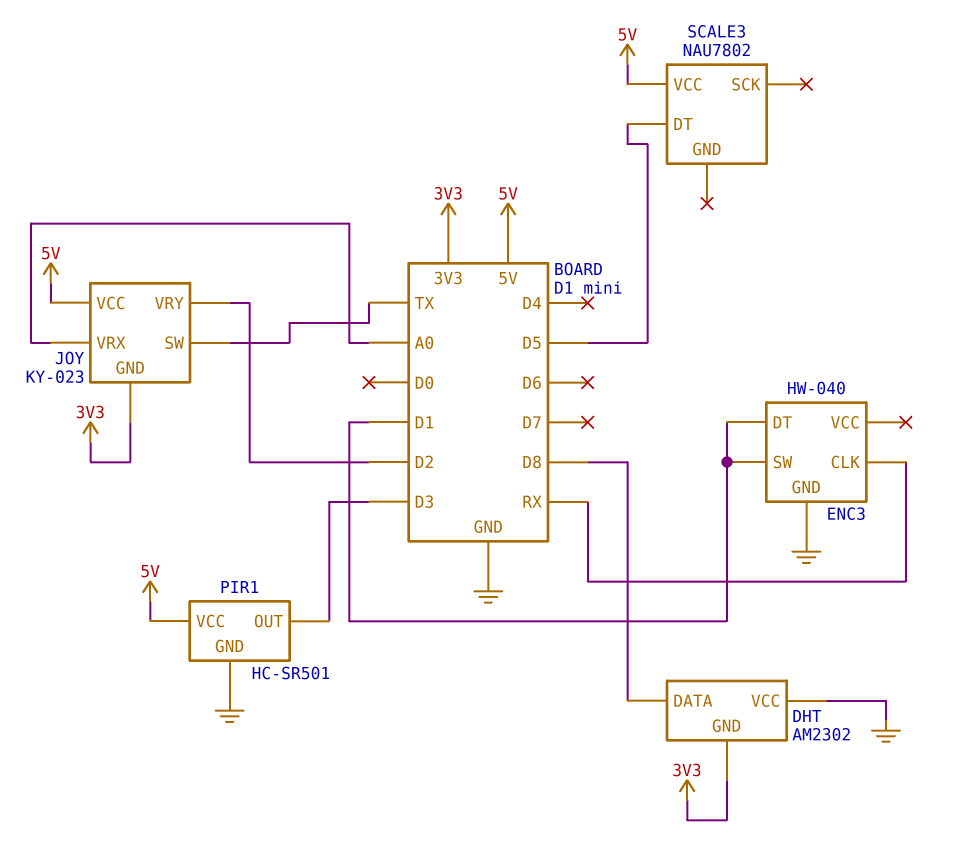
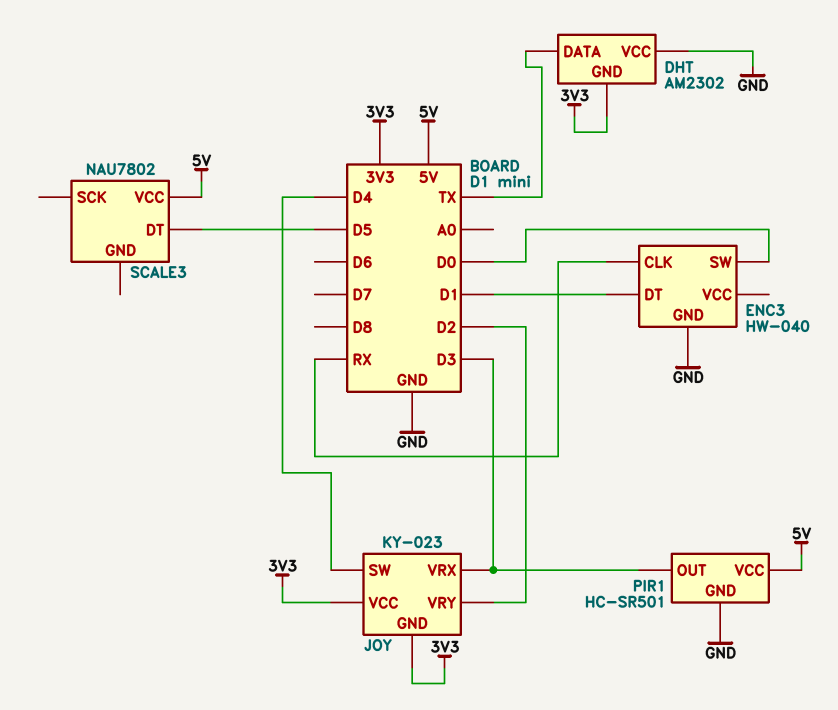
DHT pin DATA: D8 -> TX
ENC3 pin SW: D1 -> D0
JOY pin SW: TX -> D4
JOY pin VCC: 5V -> 3V3
JOY pin VRX: A0 -> D3

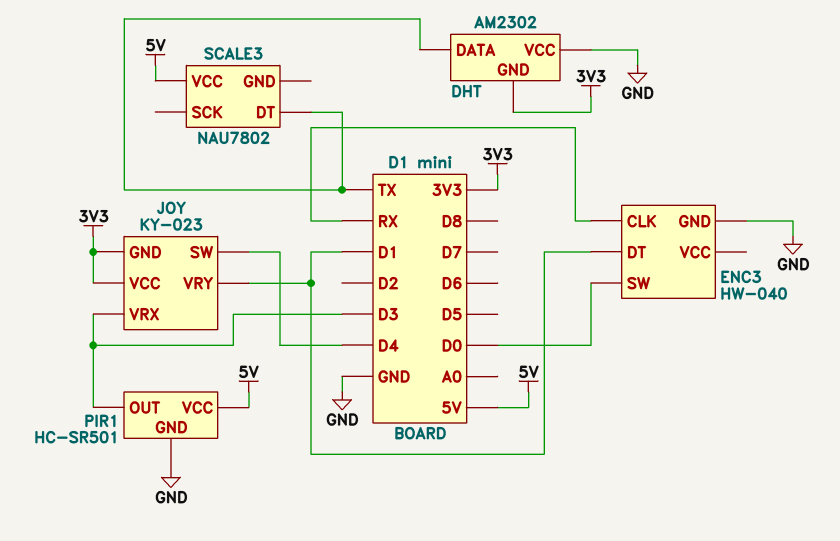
JOY pin VRY: D2 -> D1
SCALE3 pin DT: D5 -> TX

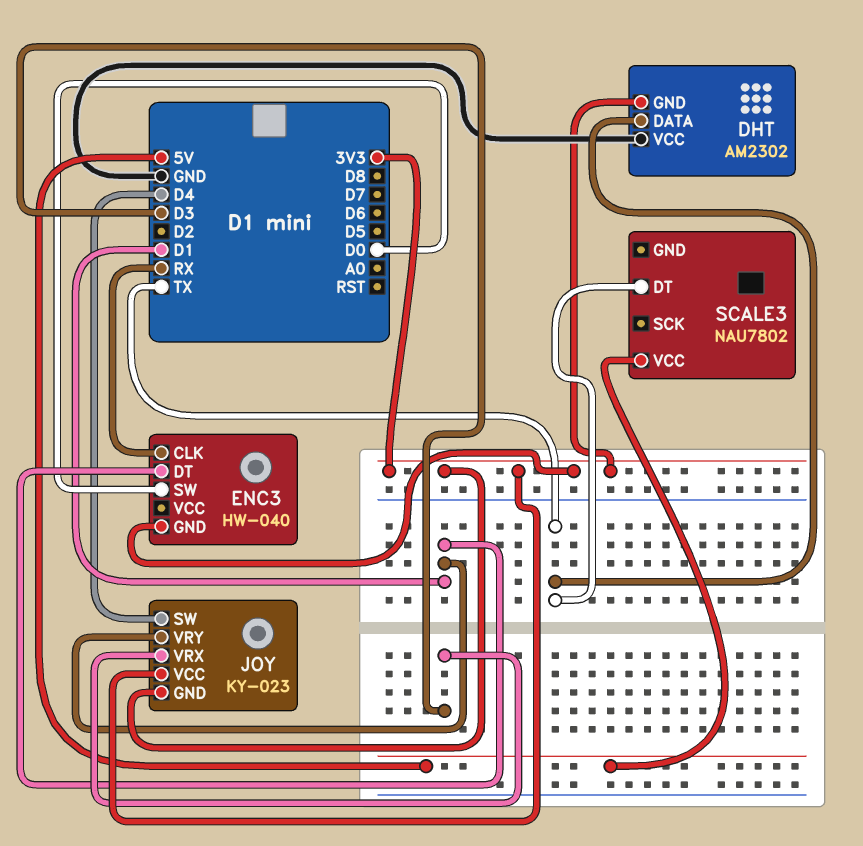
ENC3 pin GND: GND -> 3V3
PIR1: HC-SR501 -> none
PIR1 pin GND: GND -> none
PIR1 pin OUT: D3 -> none
PIR1 pin VCC: 5V -> none

